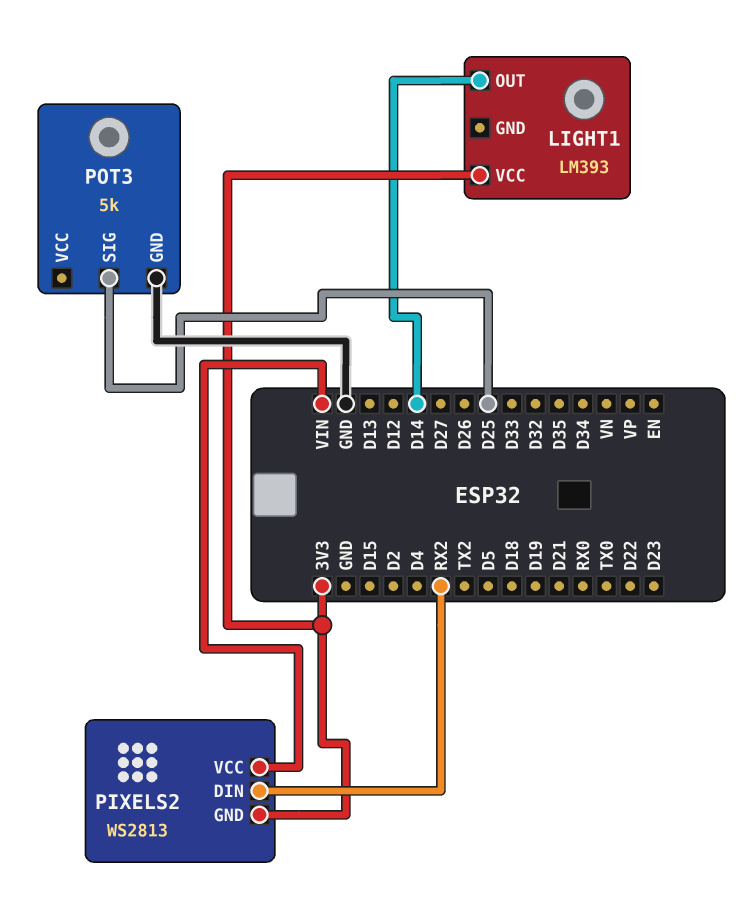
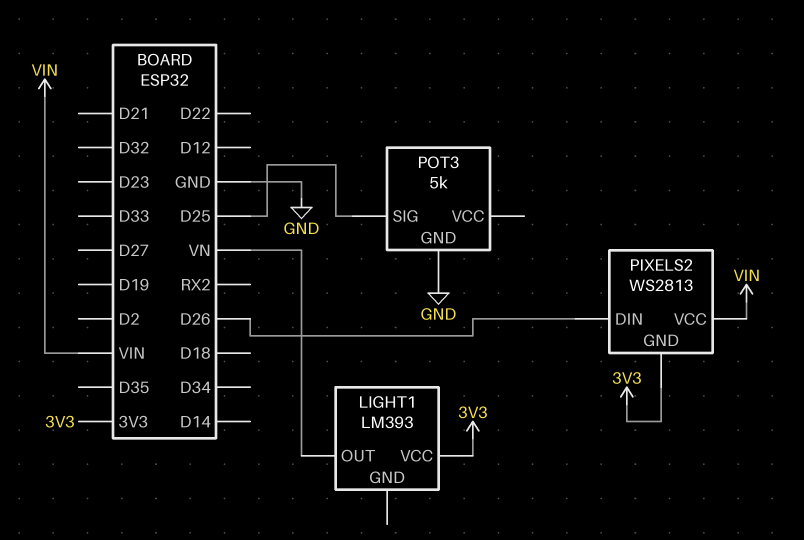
LIGHT1 pin OUT: D14 -> VN
PIXELS2 pin DIN: RX2 -> D26

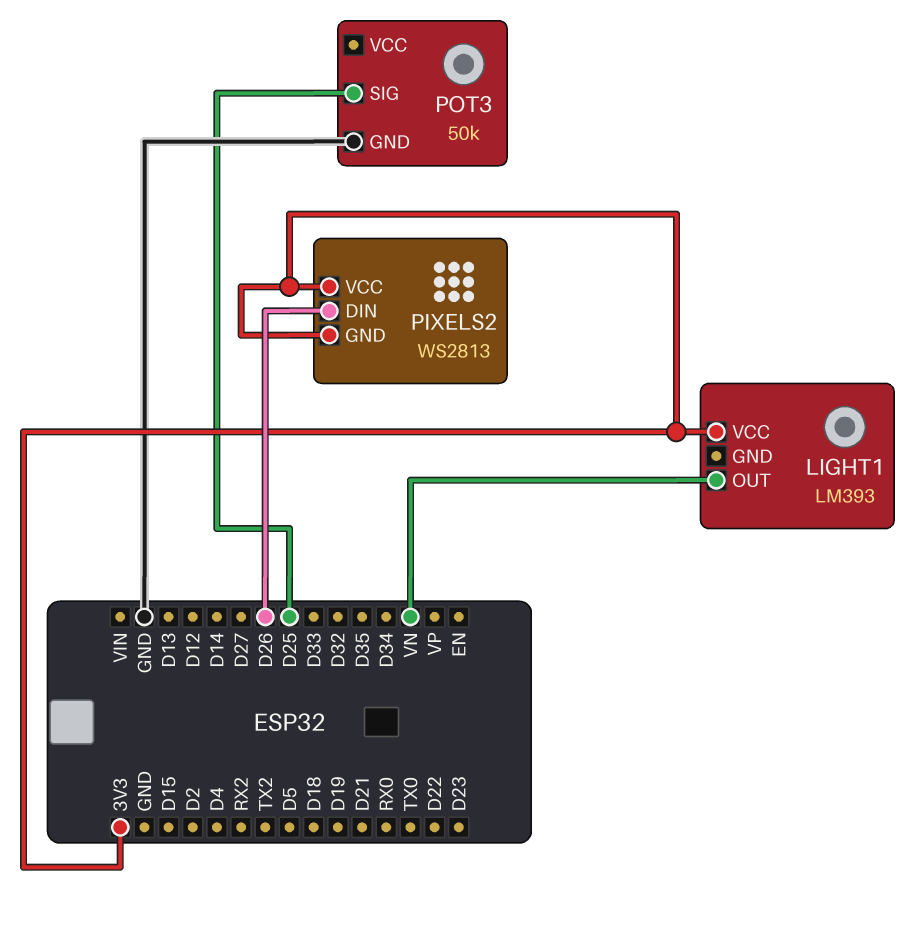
PIXELS2 pin VCC: VIN -> 3V3
POT3: 5k -> 50k

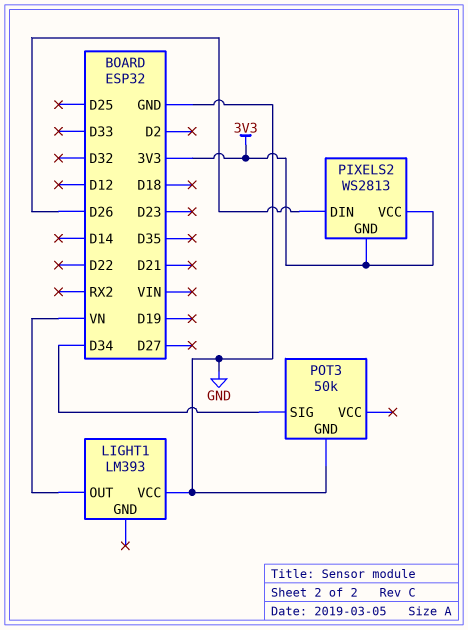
LIGHT1 pin VCC: 3V3 -> GND
POT3 pin SIG: D25 -> D34

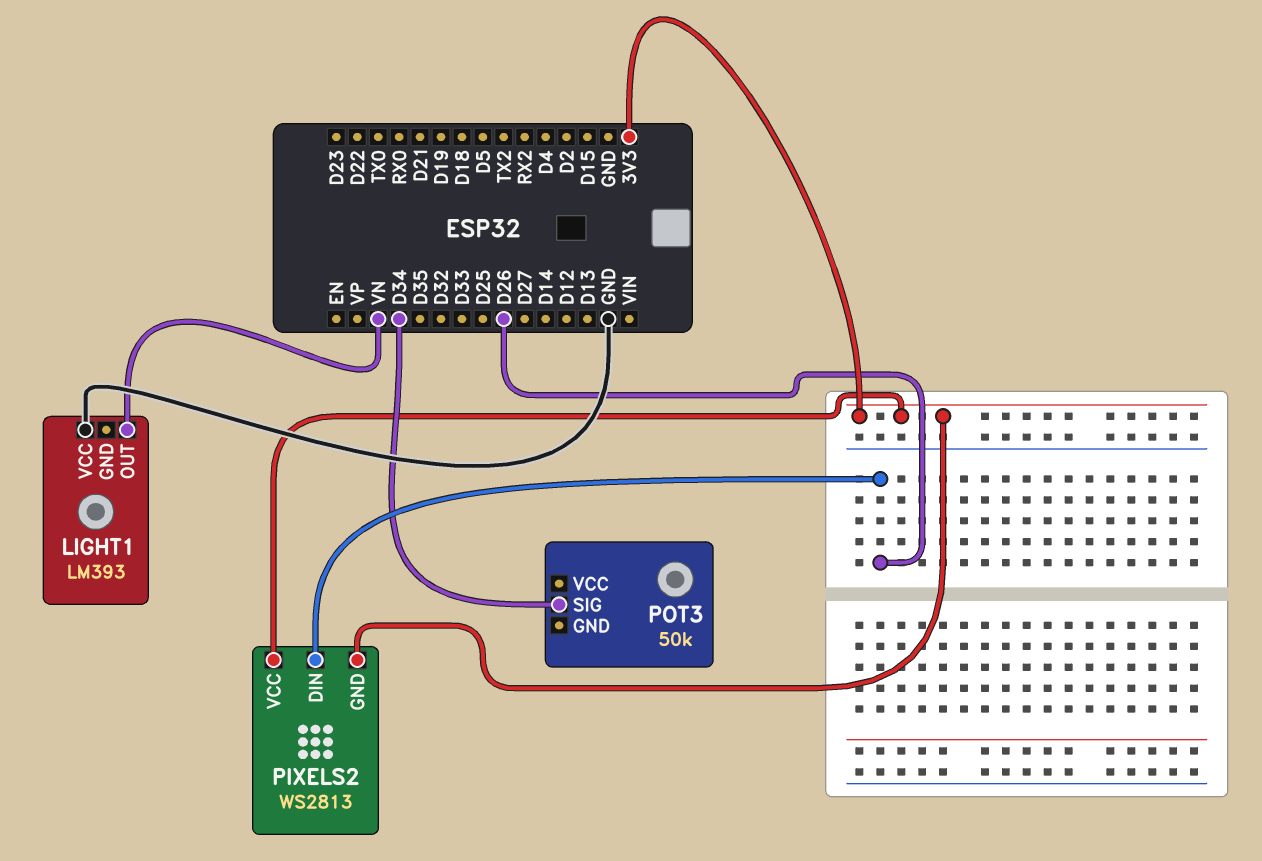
POT3 pin GND: GND -> none

